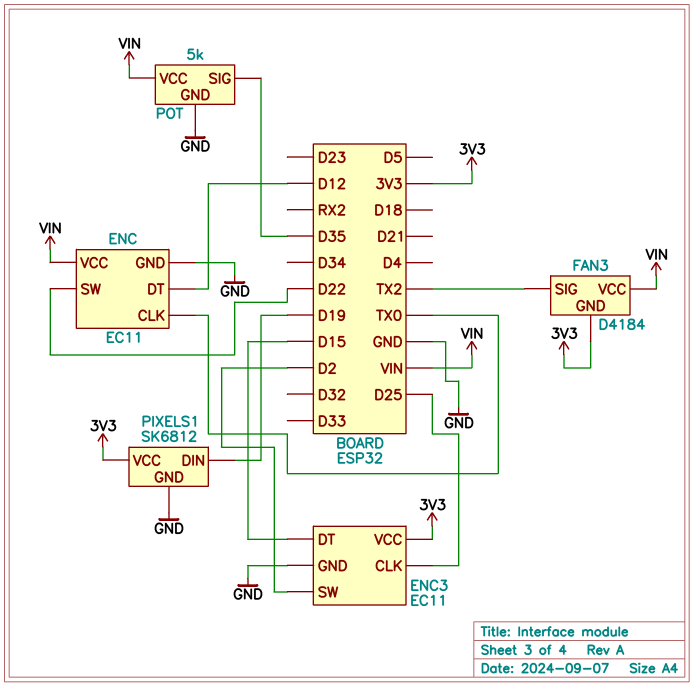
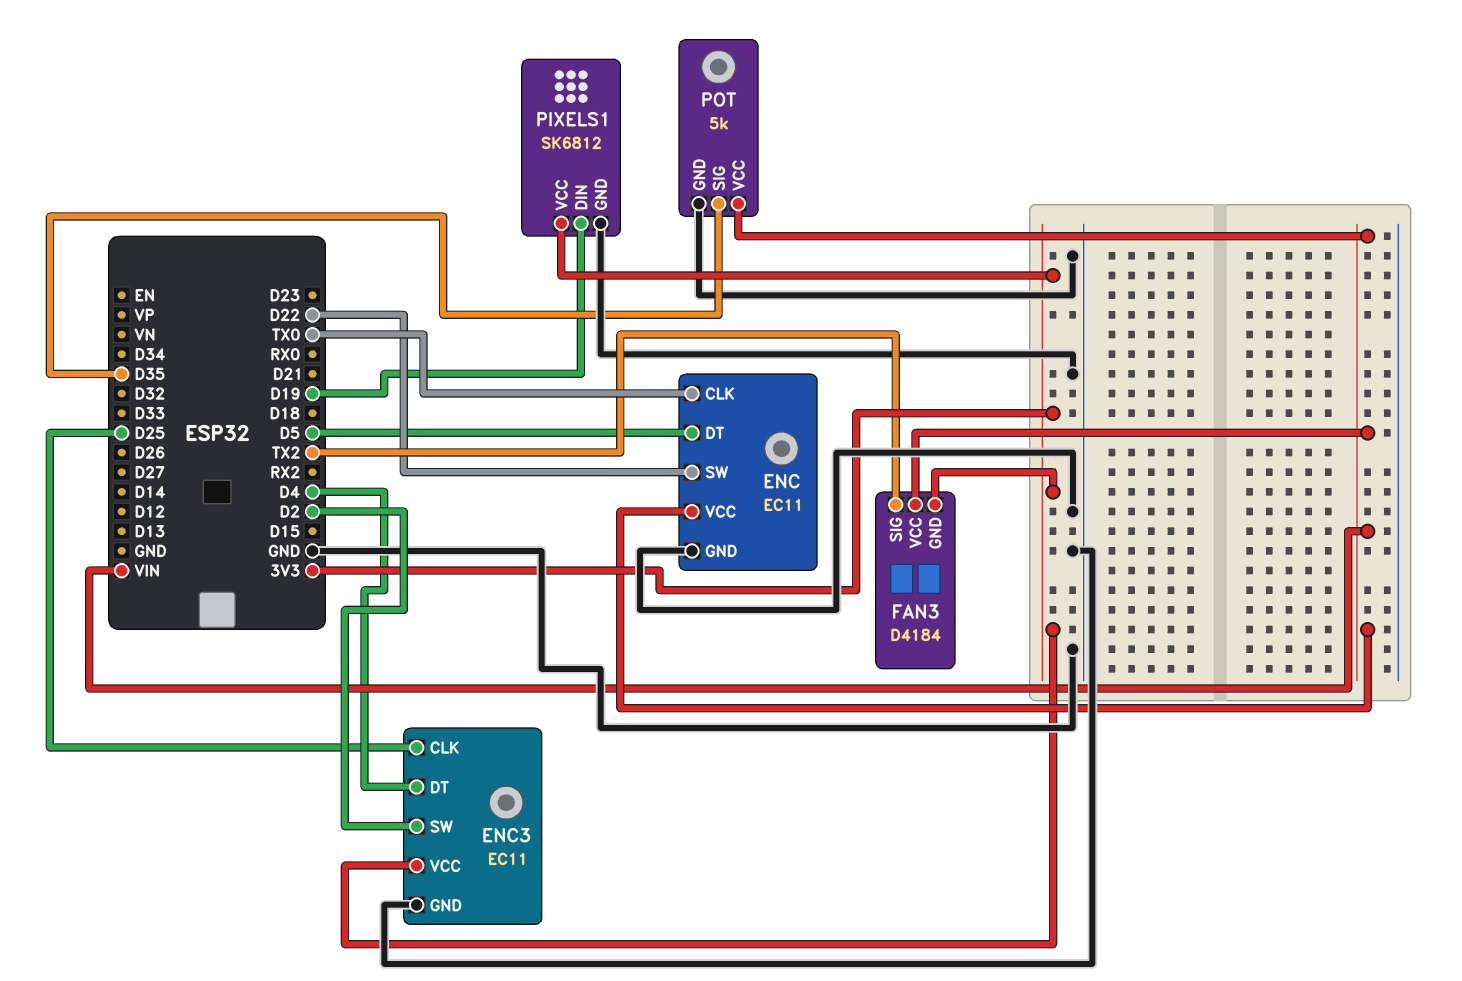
ENC pin DT: D12 -> D5
ENC3 pin DT: D15 -> D4

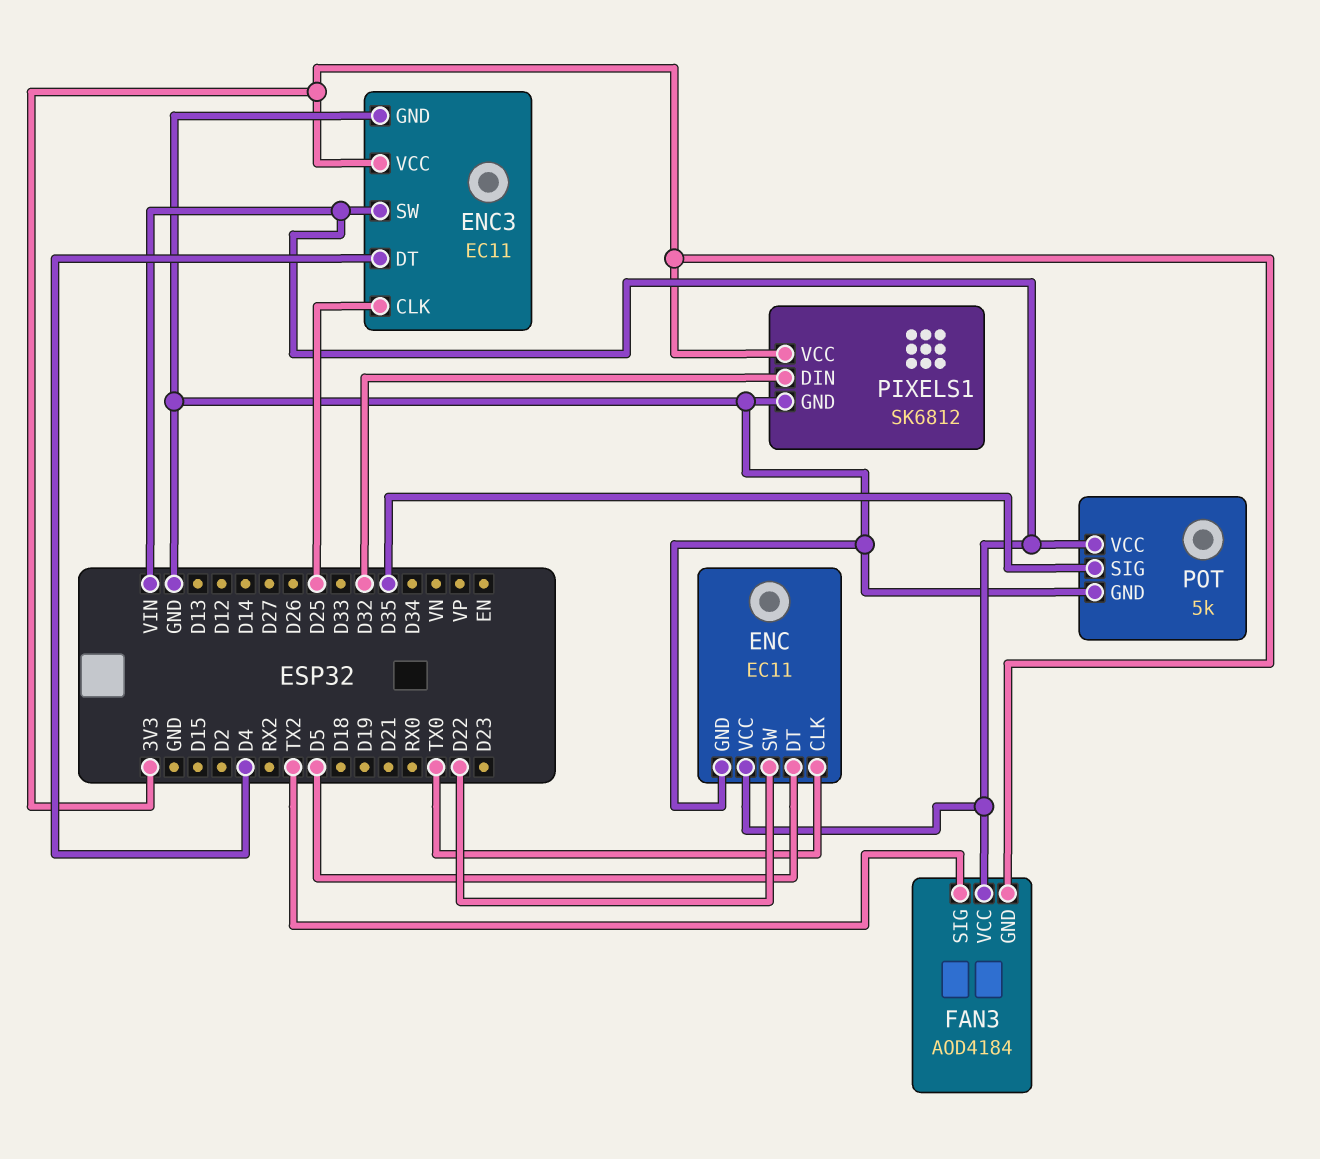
ENC3 pin SW: D2 -> VIN
FAN3: D4184 -> AOD4184
PIXELS1 pin DIN: D19 -> D32

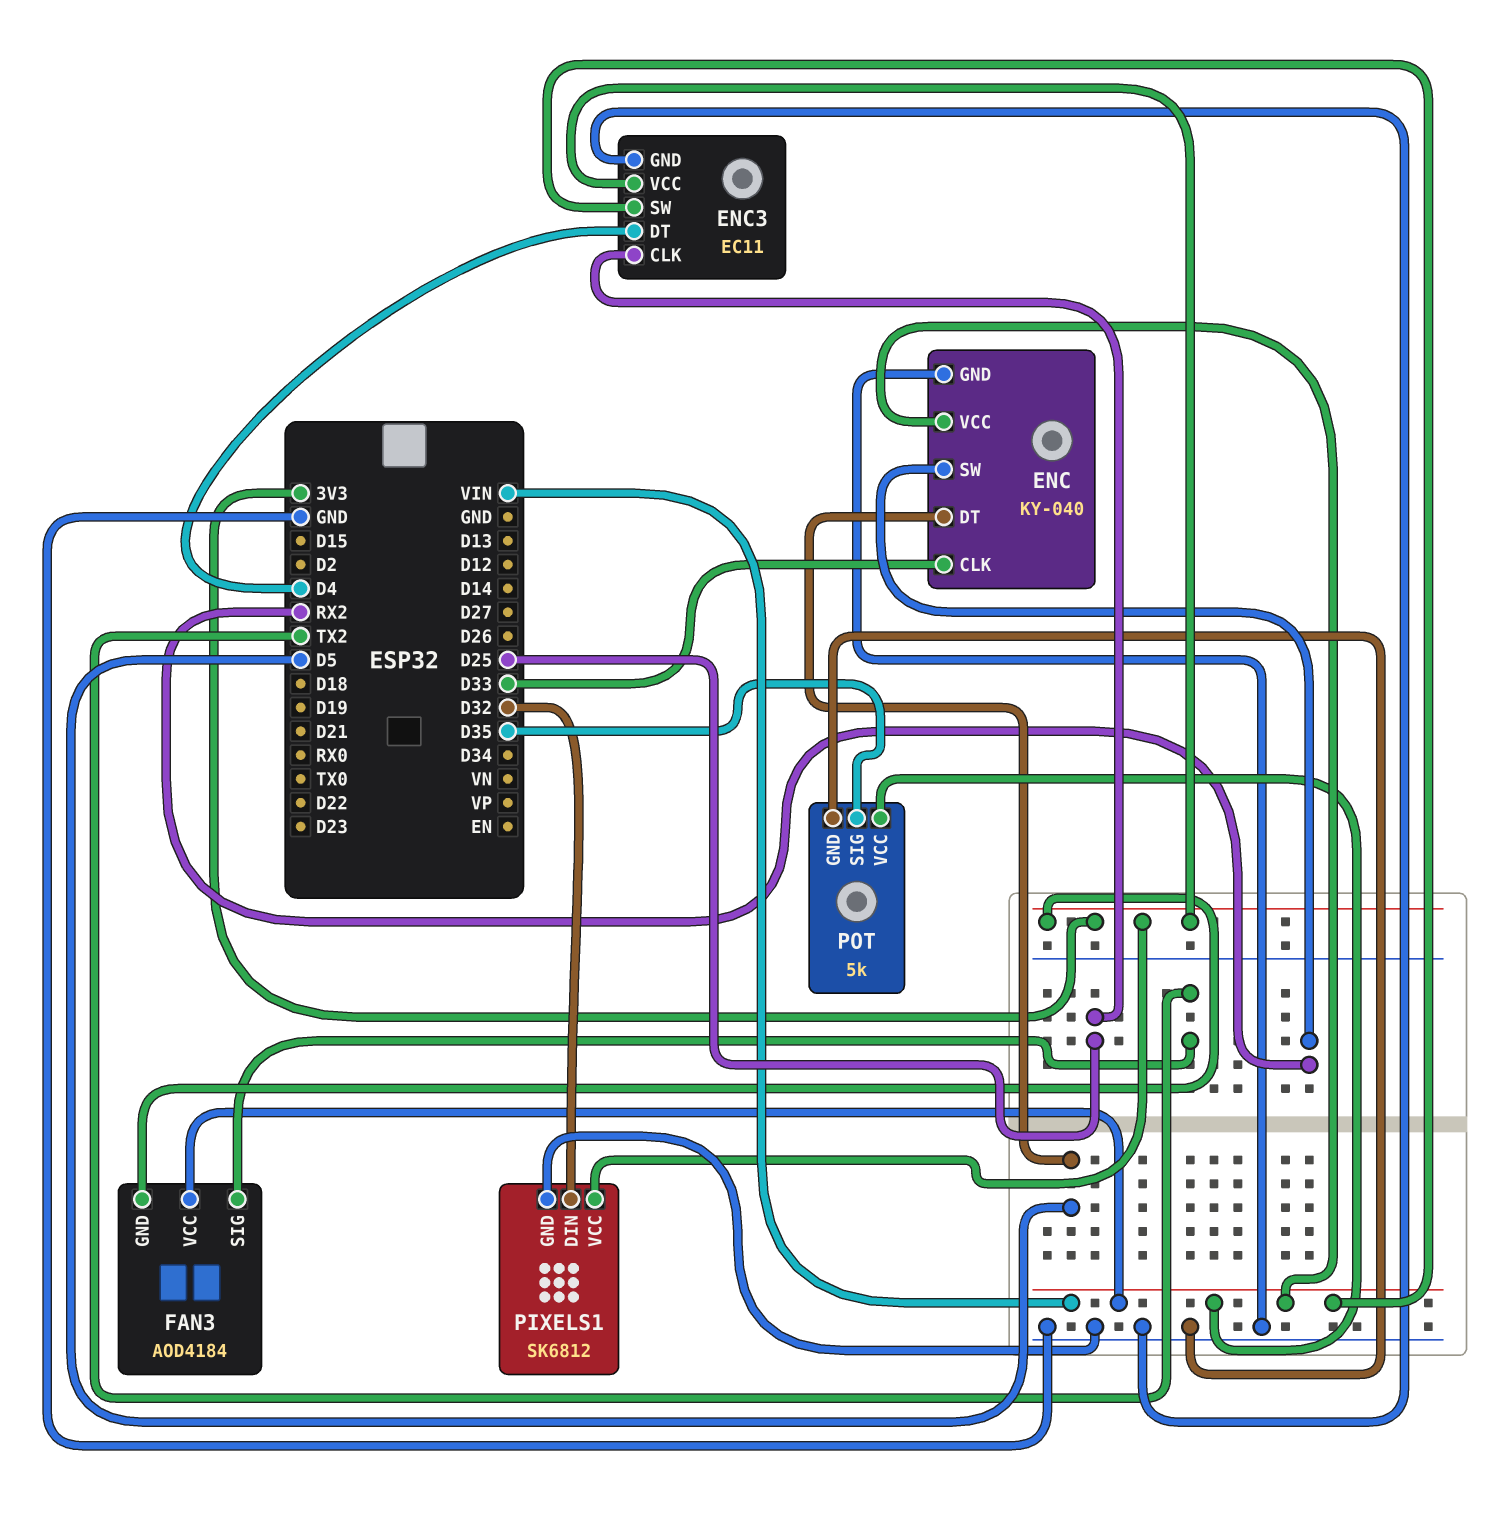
ENC: EC11 -> KY-040
ENC pin CLK: TX0 -> D33
ENC pin SW: D22 -> RX2

